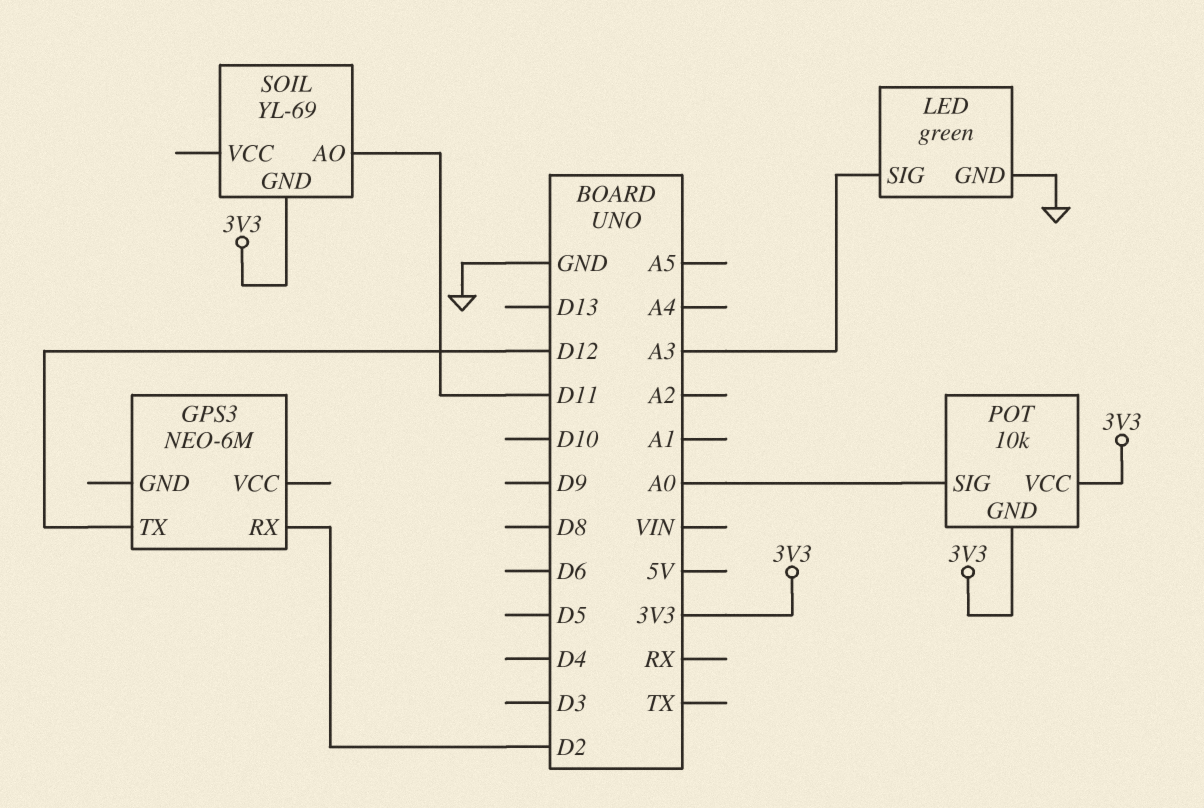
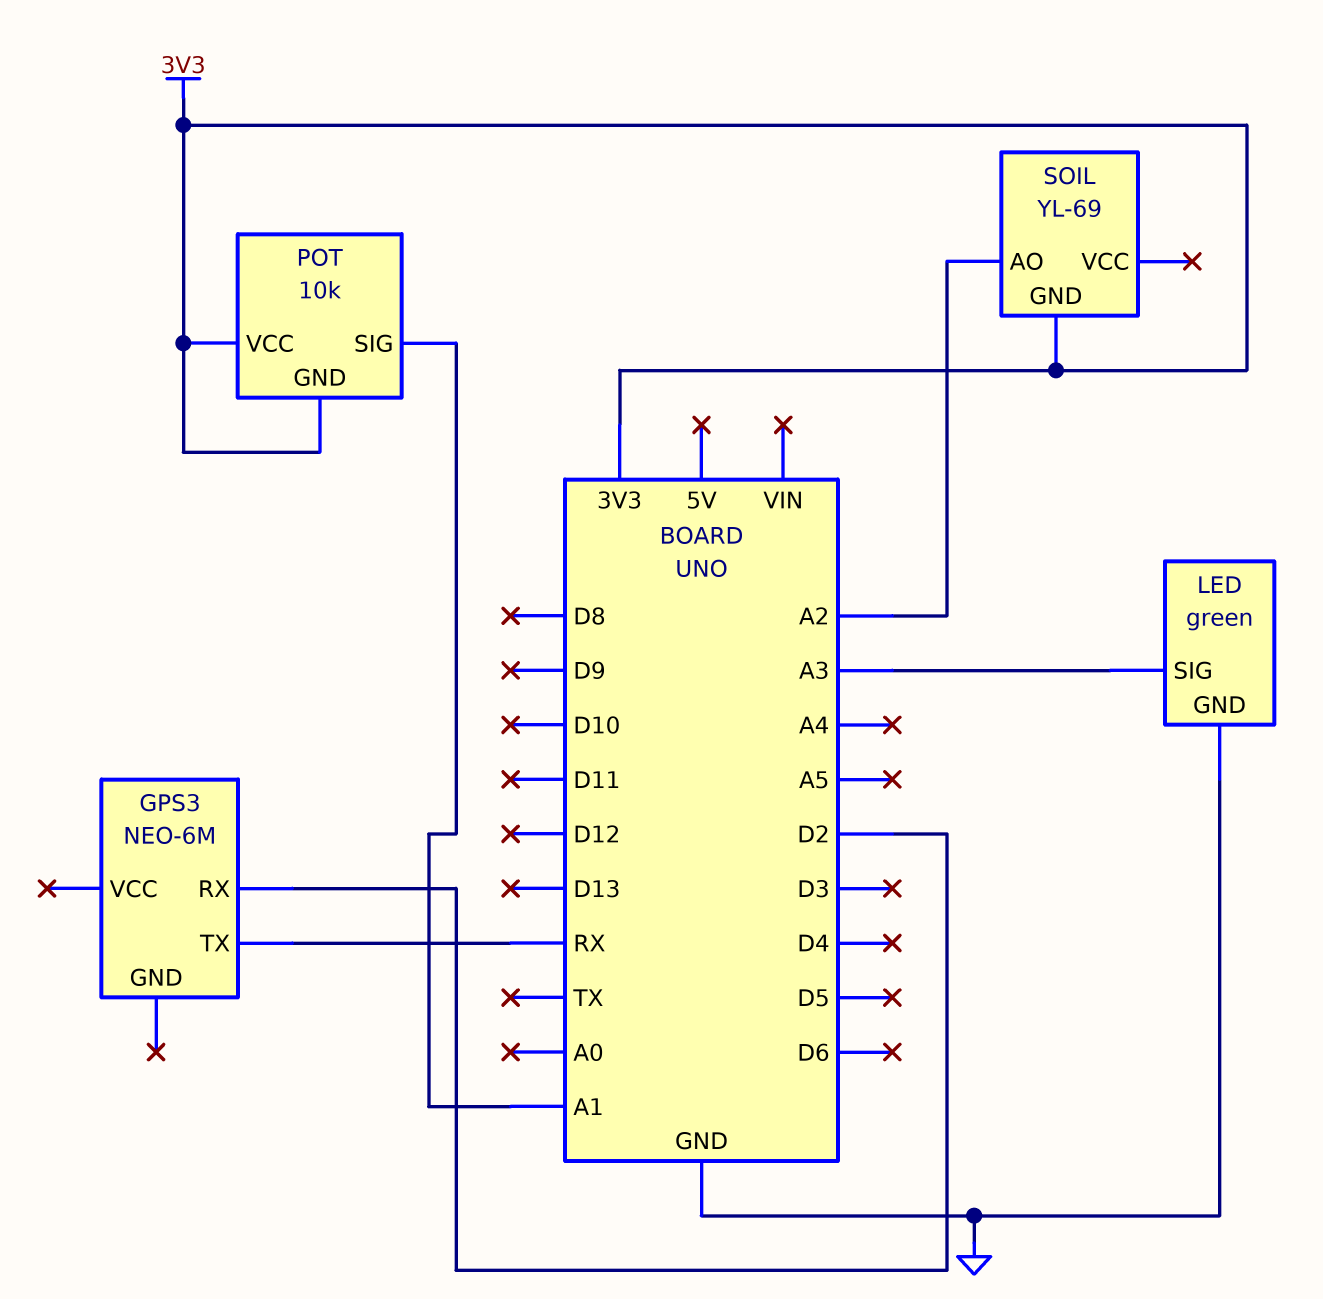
GPS3 pin TX: D12 -> RX
POT pin SIG: A0 -> A1
SOIL pin AO: D11 -> A2

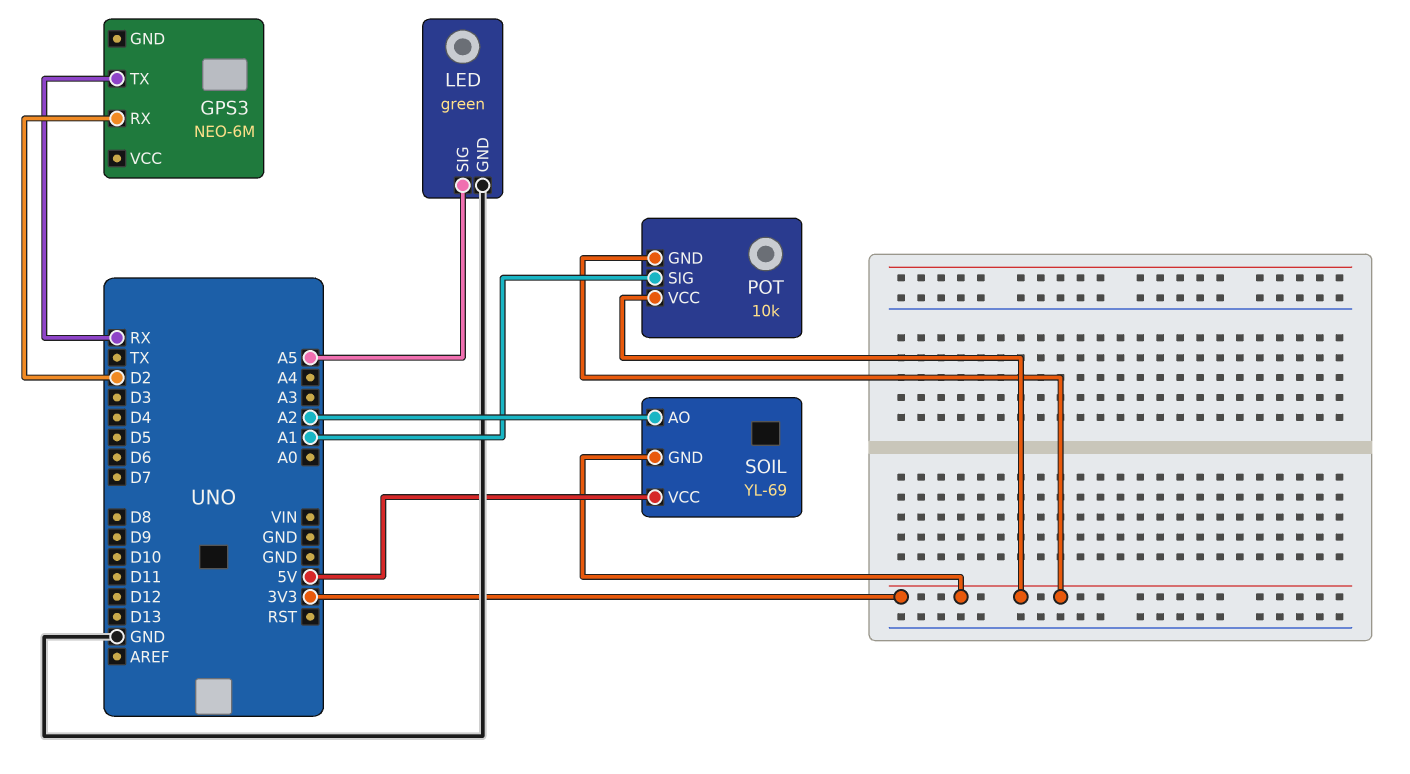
LED pin SIG: A3 -> A5
SOIL pin VCC: none -> 5V

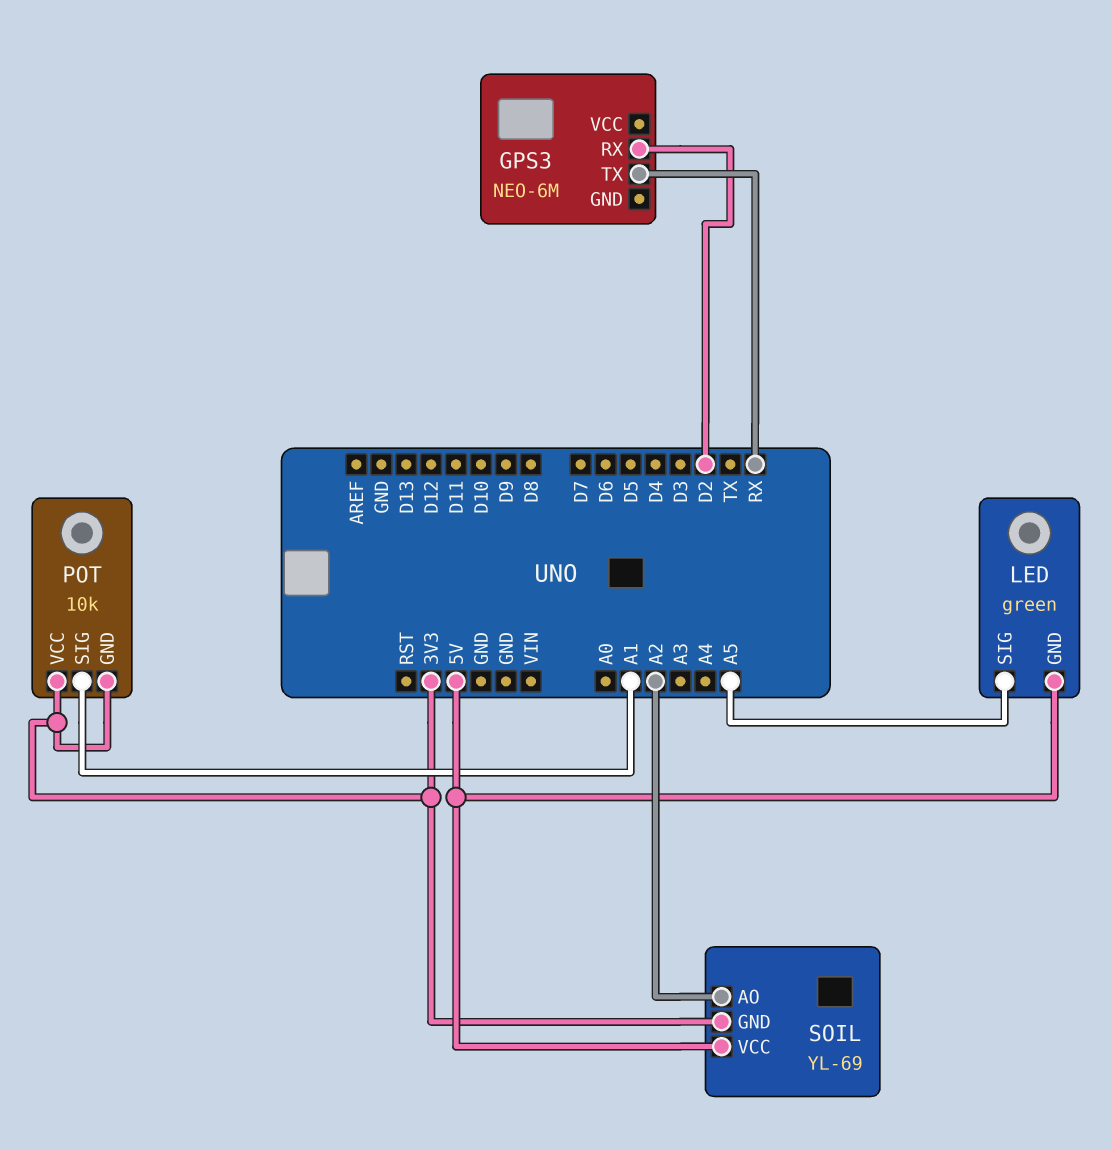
LED pin GND: GND -> 5V

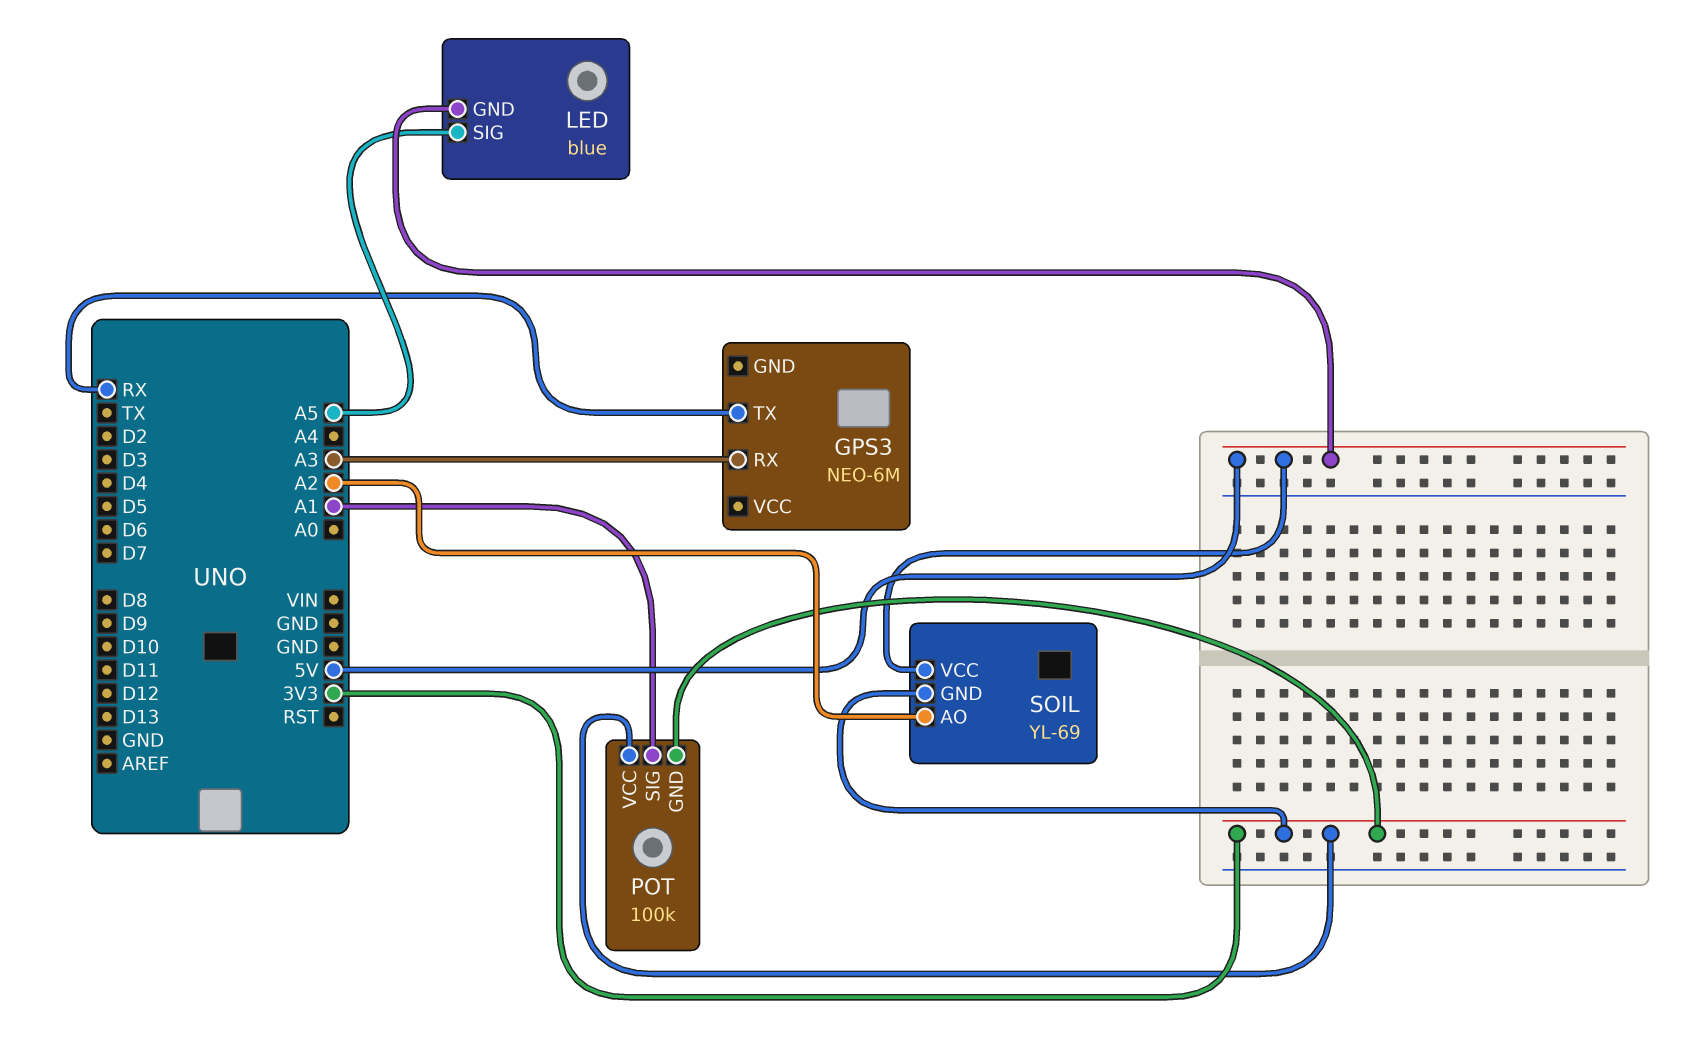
GPS3 pin RX: D2 -> A3
LED: green -> blue
POT: 10k -> 100k

